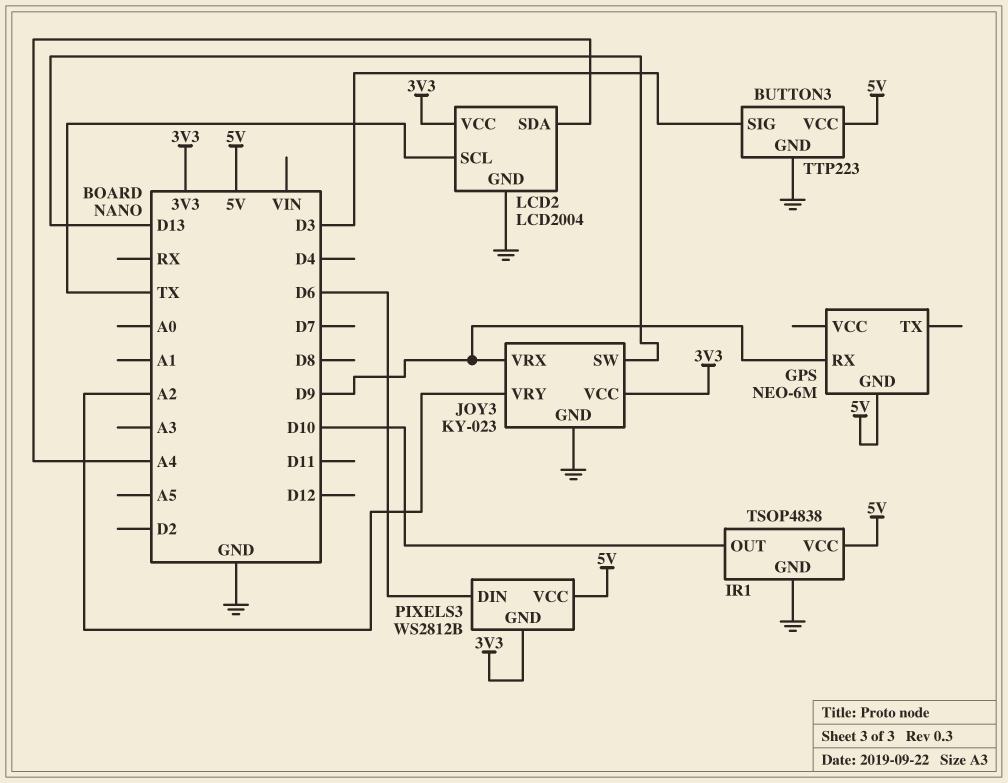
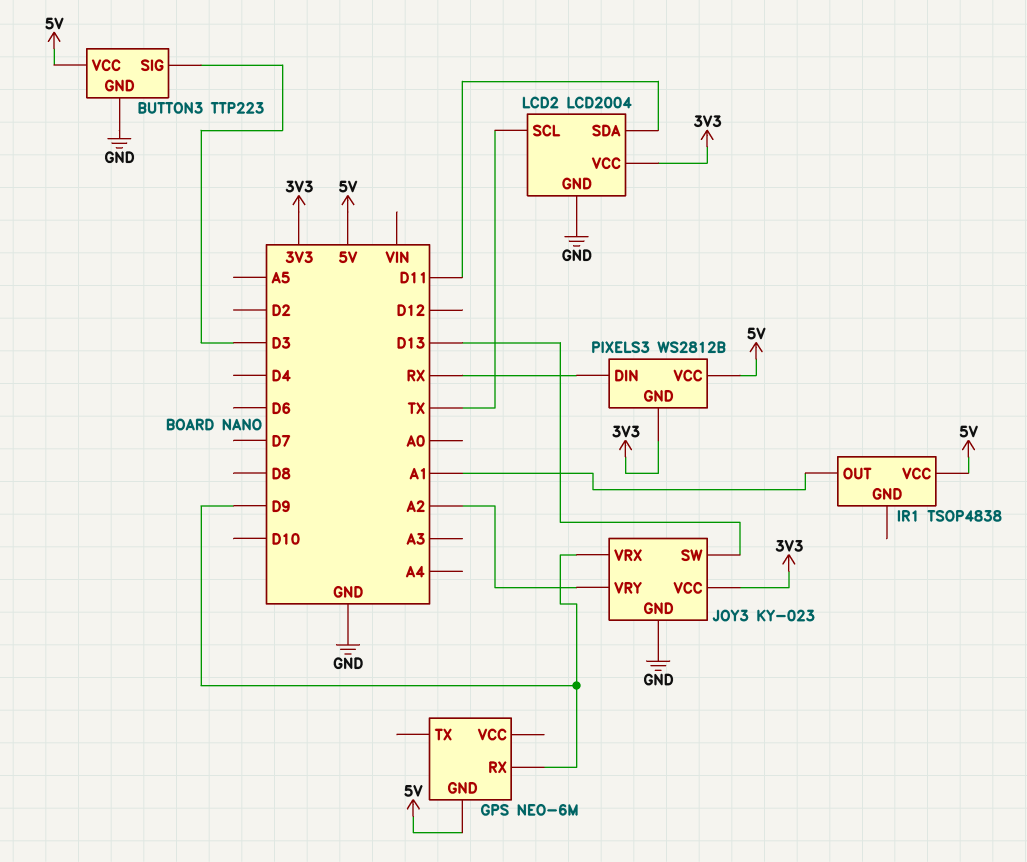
IR1 pin GND: GND -> none
IR1 pin OUT: D10 -> A1
LCD2 pin SDA: A4 -> D11
PIXELS3 pin DIN: D6 -> RX

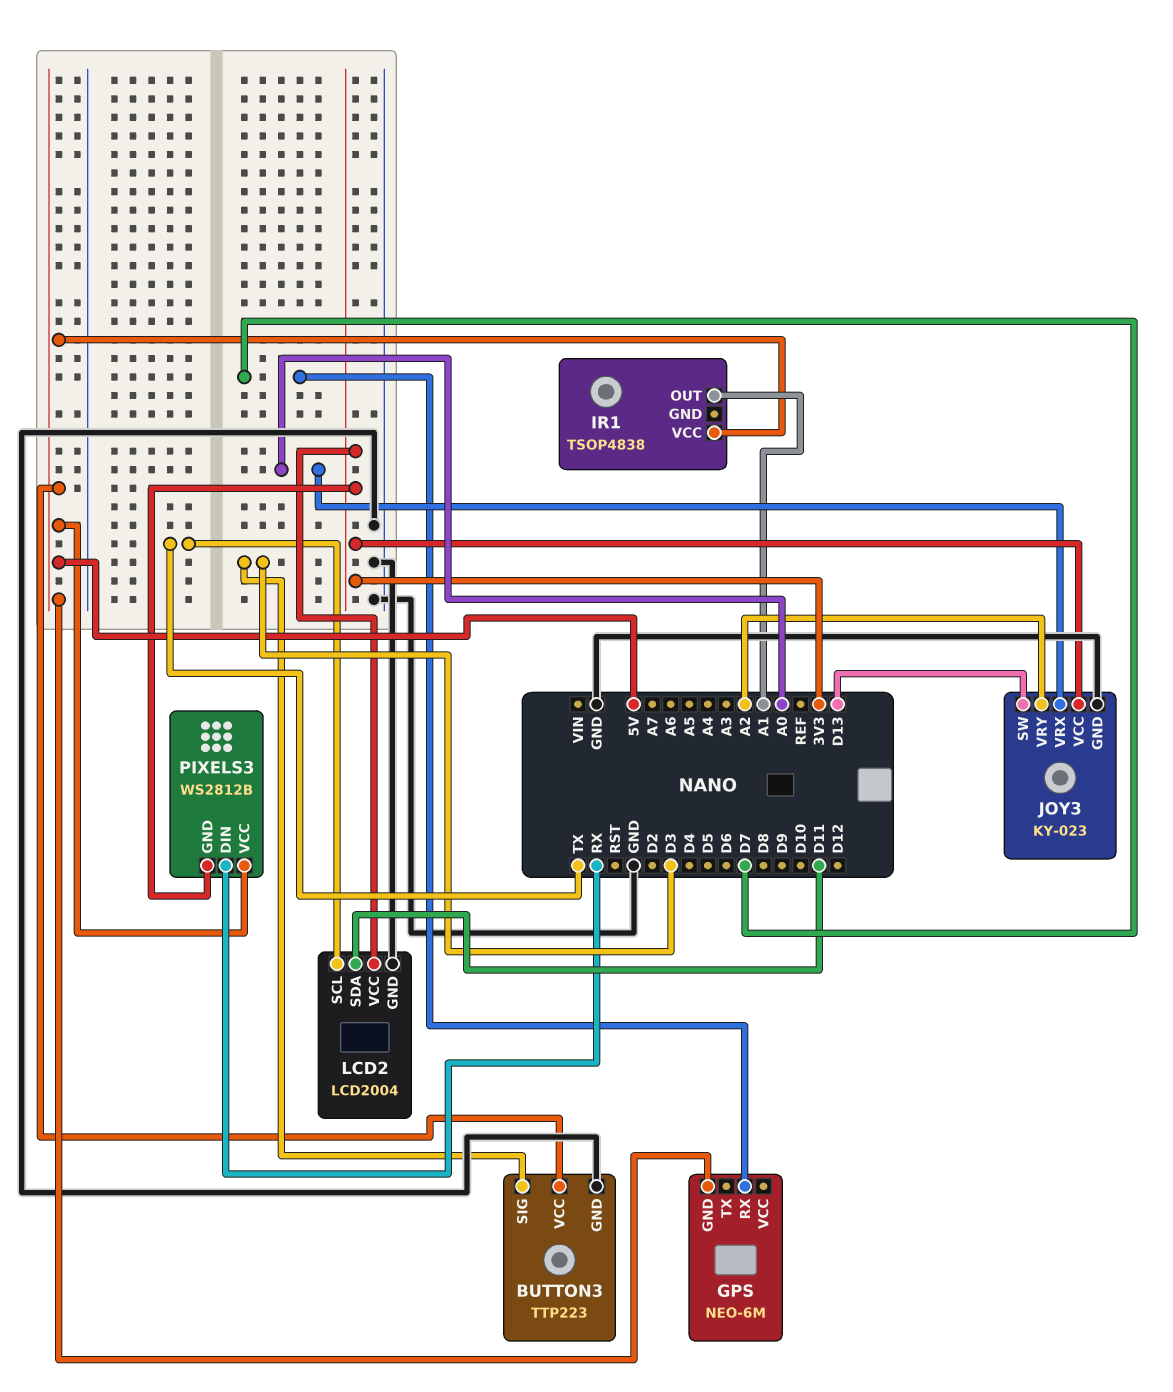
GPS pin RX: D9 -> D7
JOY3 pin VRX: D9 -> A0

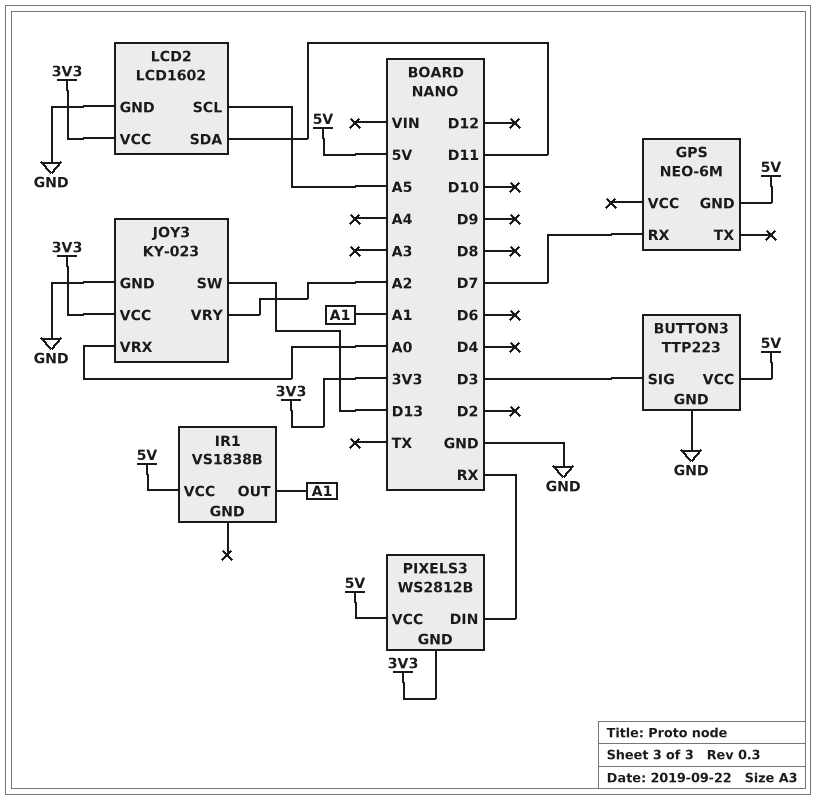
IR1: TSOP4838 -> VS1838B
LCD2: LCD2004 -> LCD1602
LCD2 pin SCL: TX -> A5

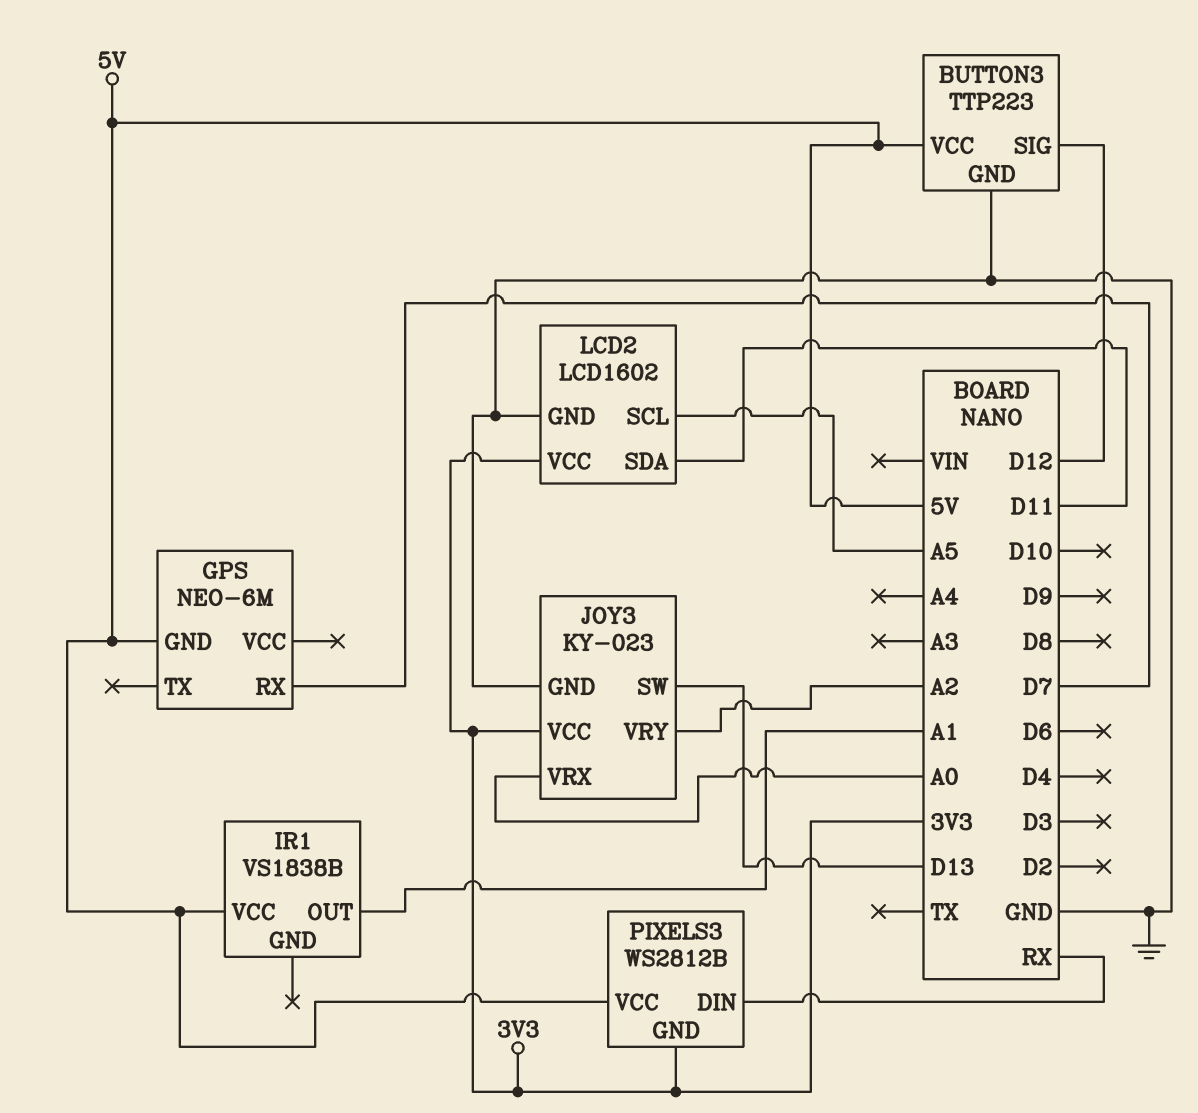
BUTTON3 pin SIG: D3 -> D12

